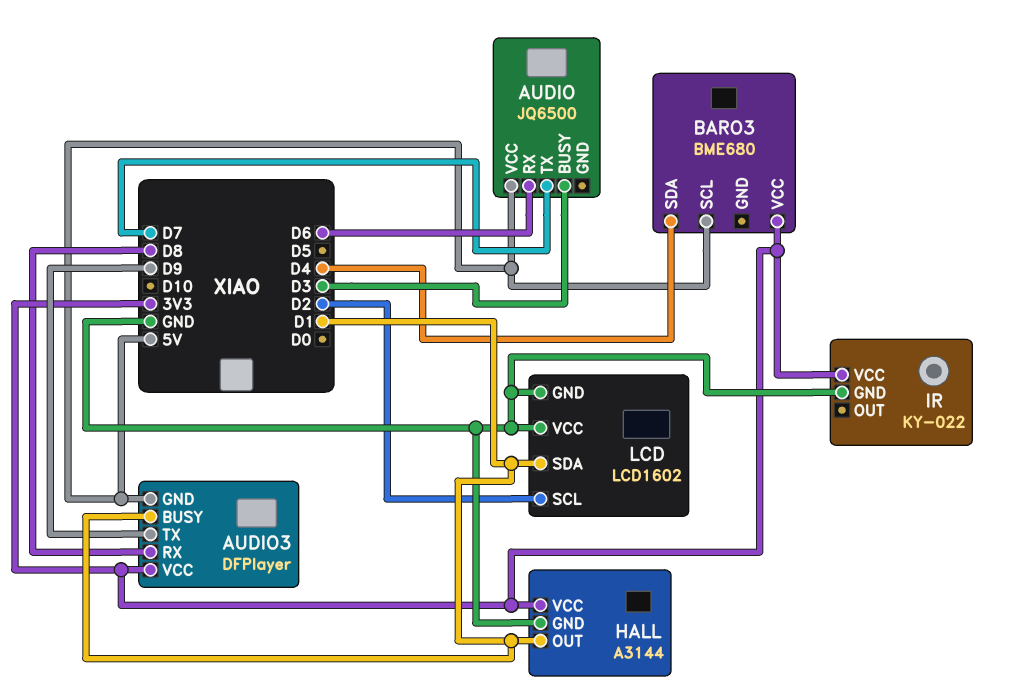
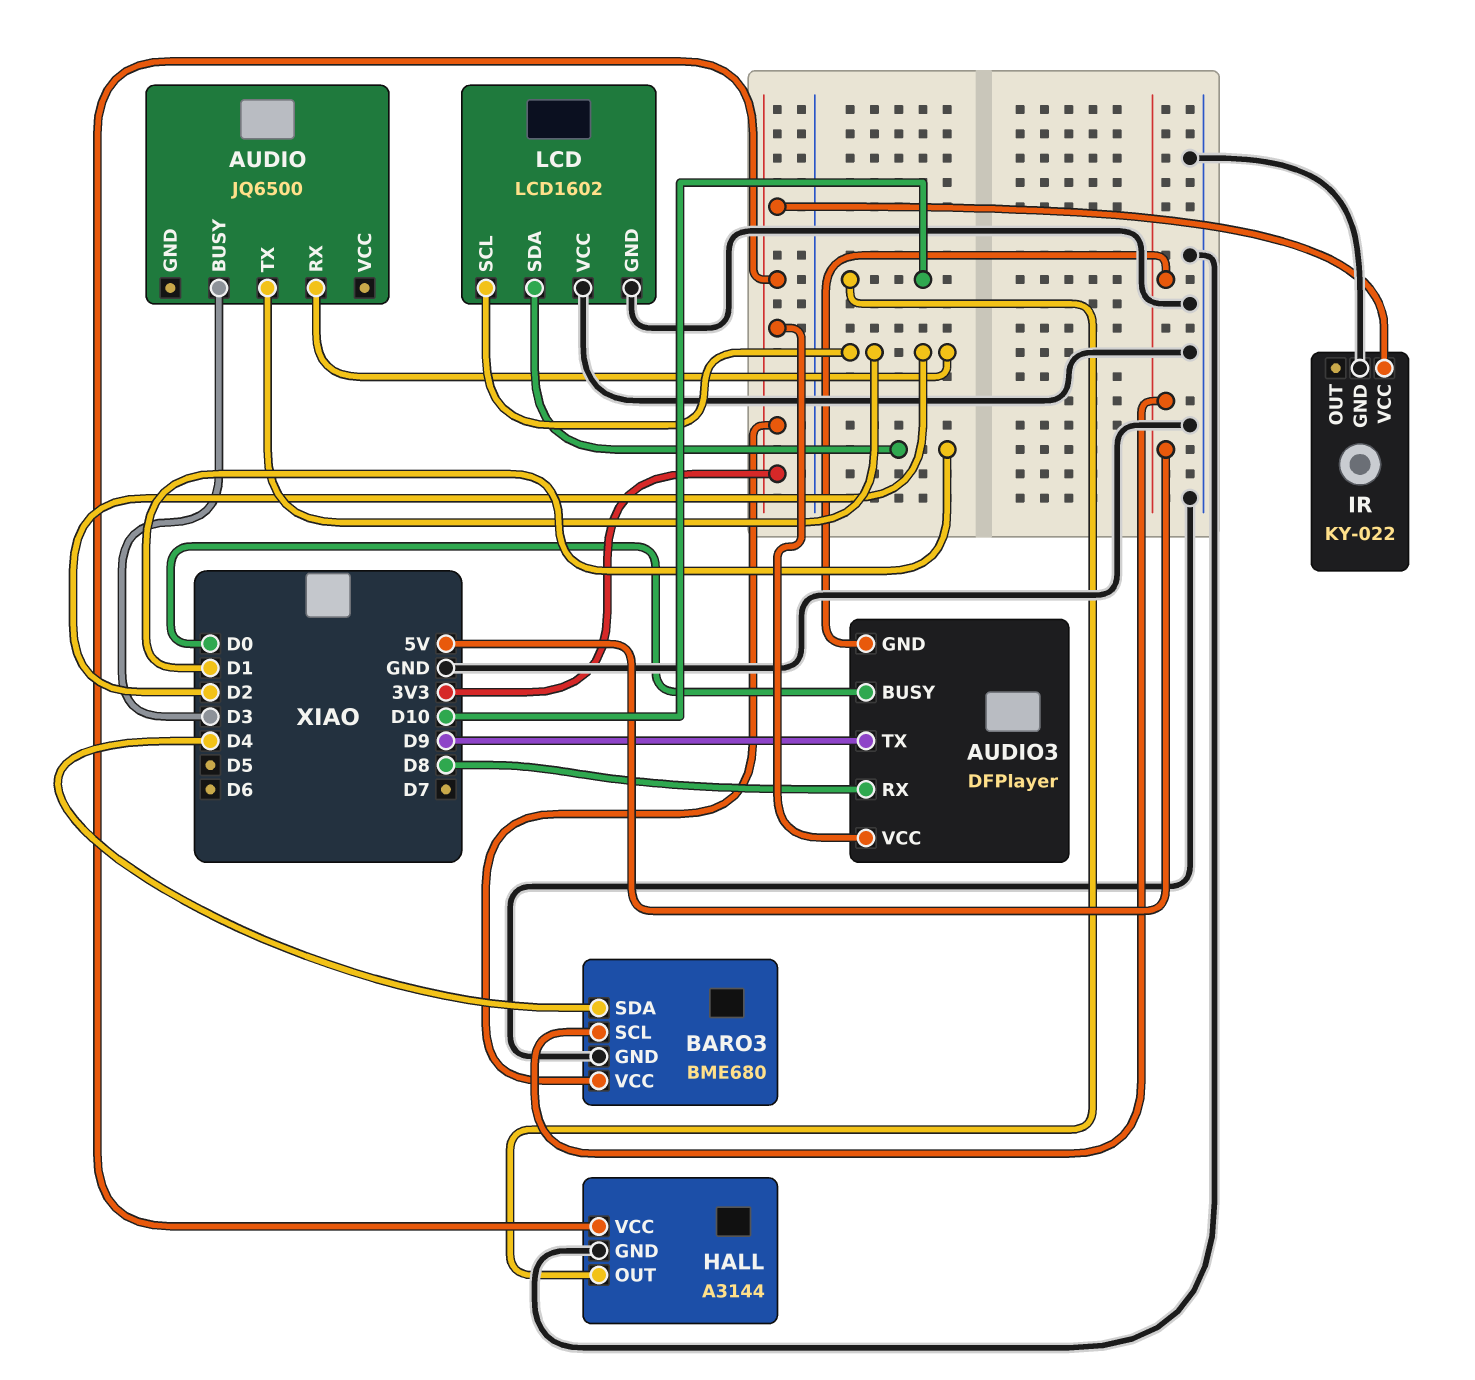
AUDIO pin RX: D6 -> D2
AUDIO pin TX: D7 -> D2
AUDIO pin VCC: 5V -> none
AUDIO3 pin BUSY: D1 -> D0
BARO3 pin GND: none -> GND
HALL pin OUT: D1 -> D10

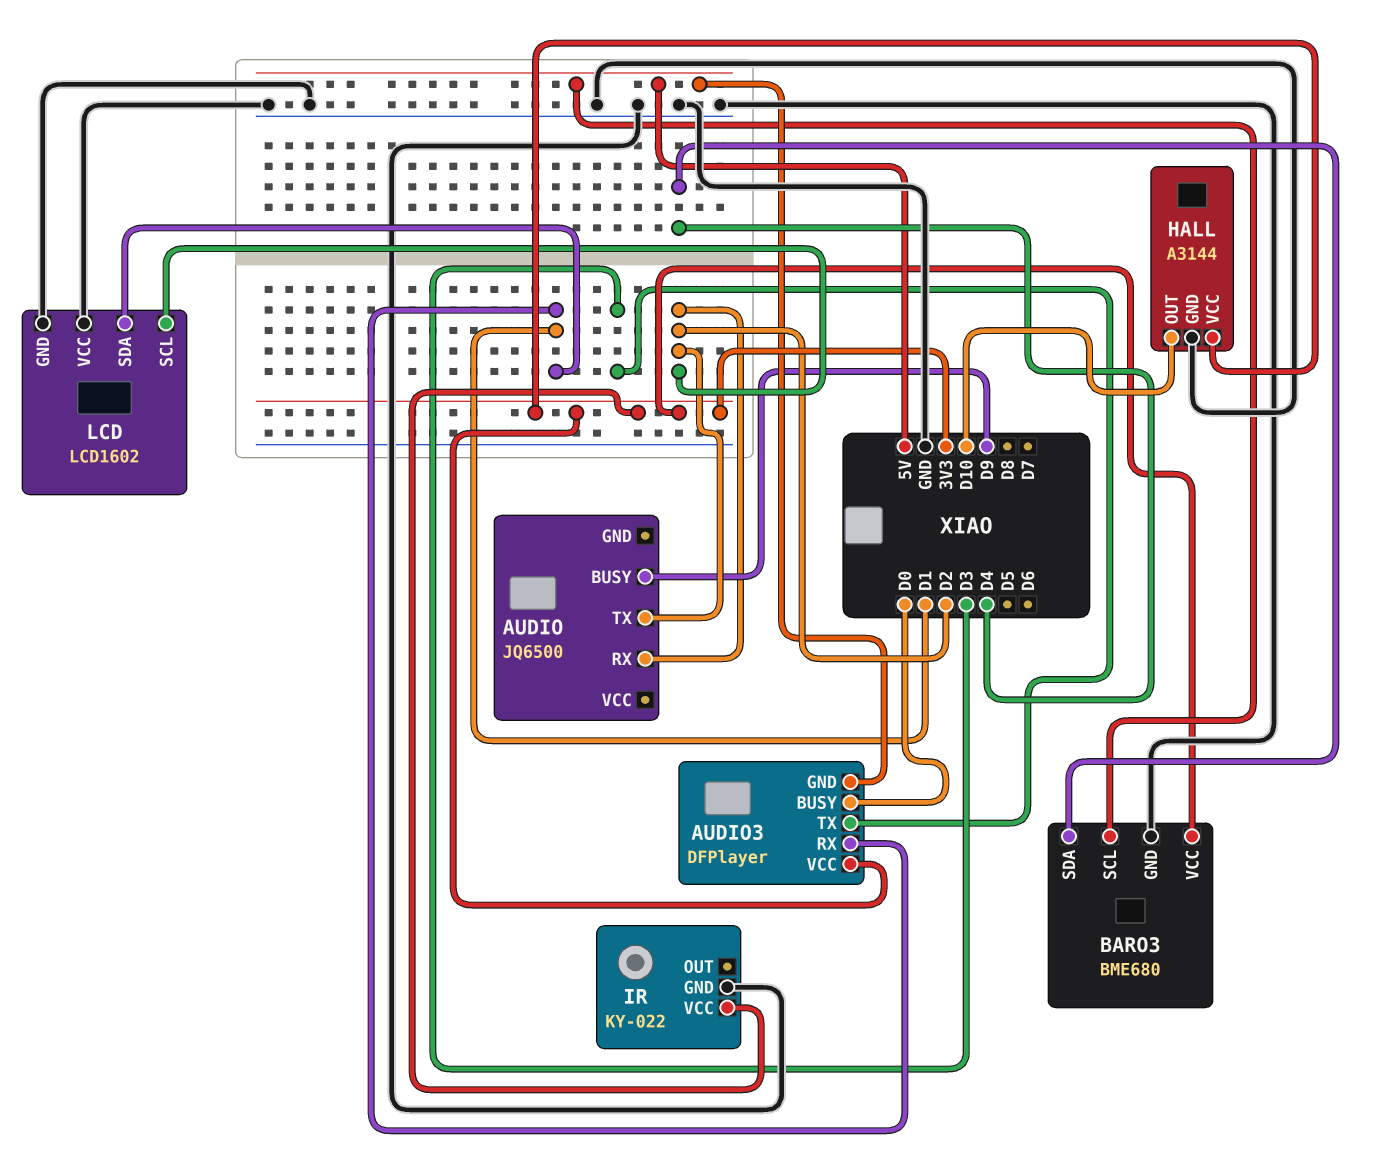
AUDIO pin BUSY: D3 -> D9
AUDIO3 pin RX: D8 -> D1
AUDIO3 pin TX: D9 -> D3

